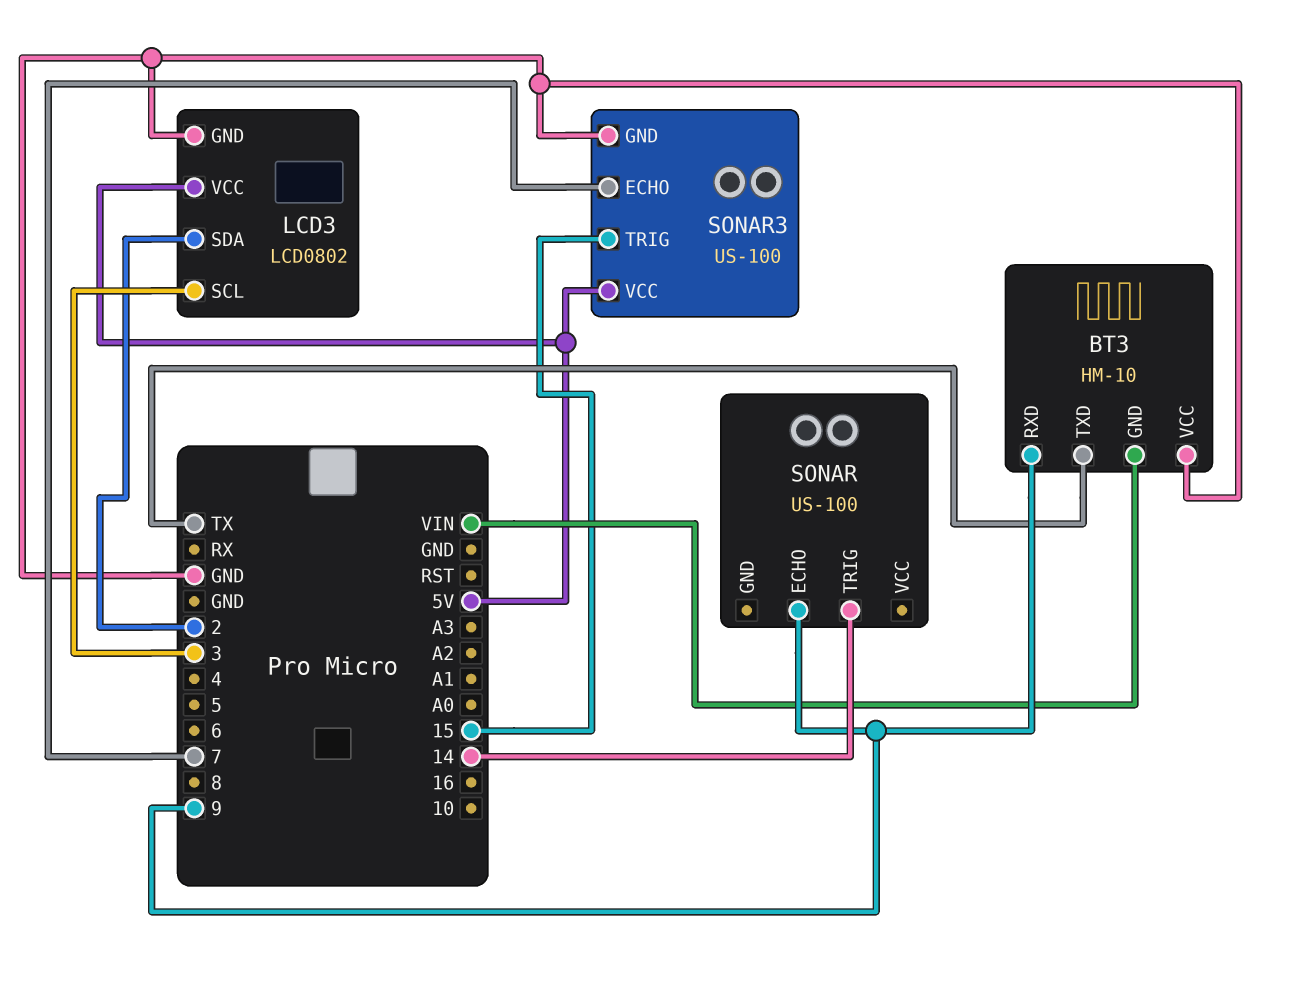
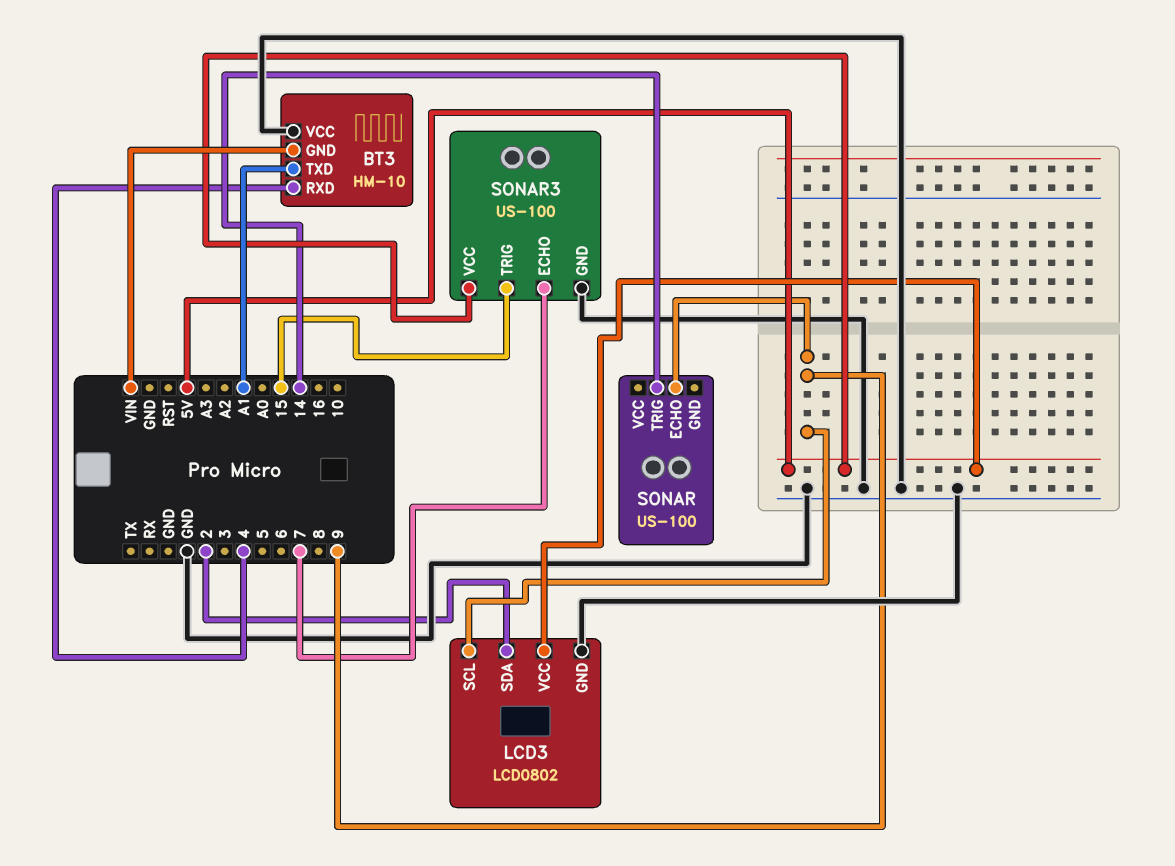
BT3 pin RXD: 9 -> 4
BT3 pin TXD: TX -> A1
LCD3 pin SCL: 3 -> 9

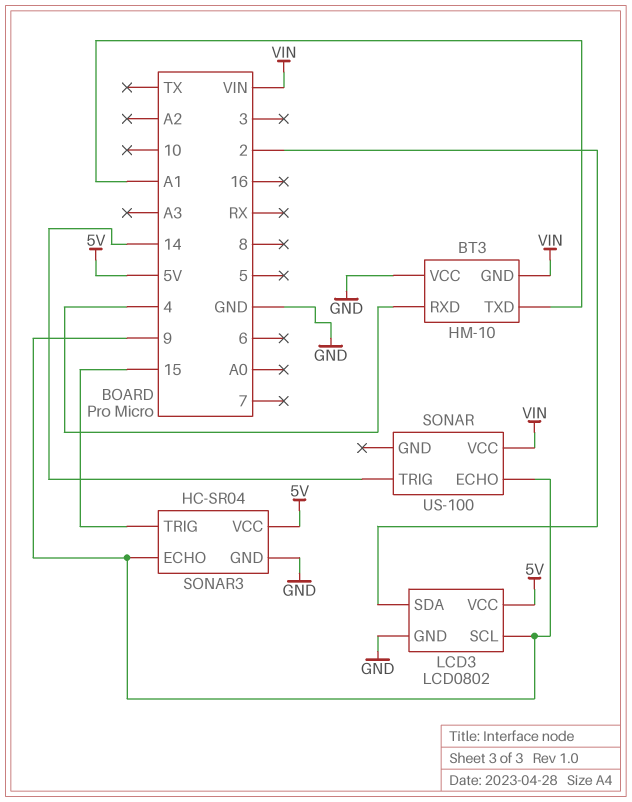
SONAR pin VCC: none -> VIN
SONAR3: US-100 -> HC-SR04
SONAR3 pin ECHO: 7 -> 9

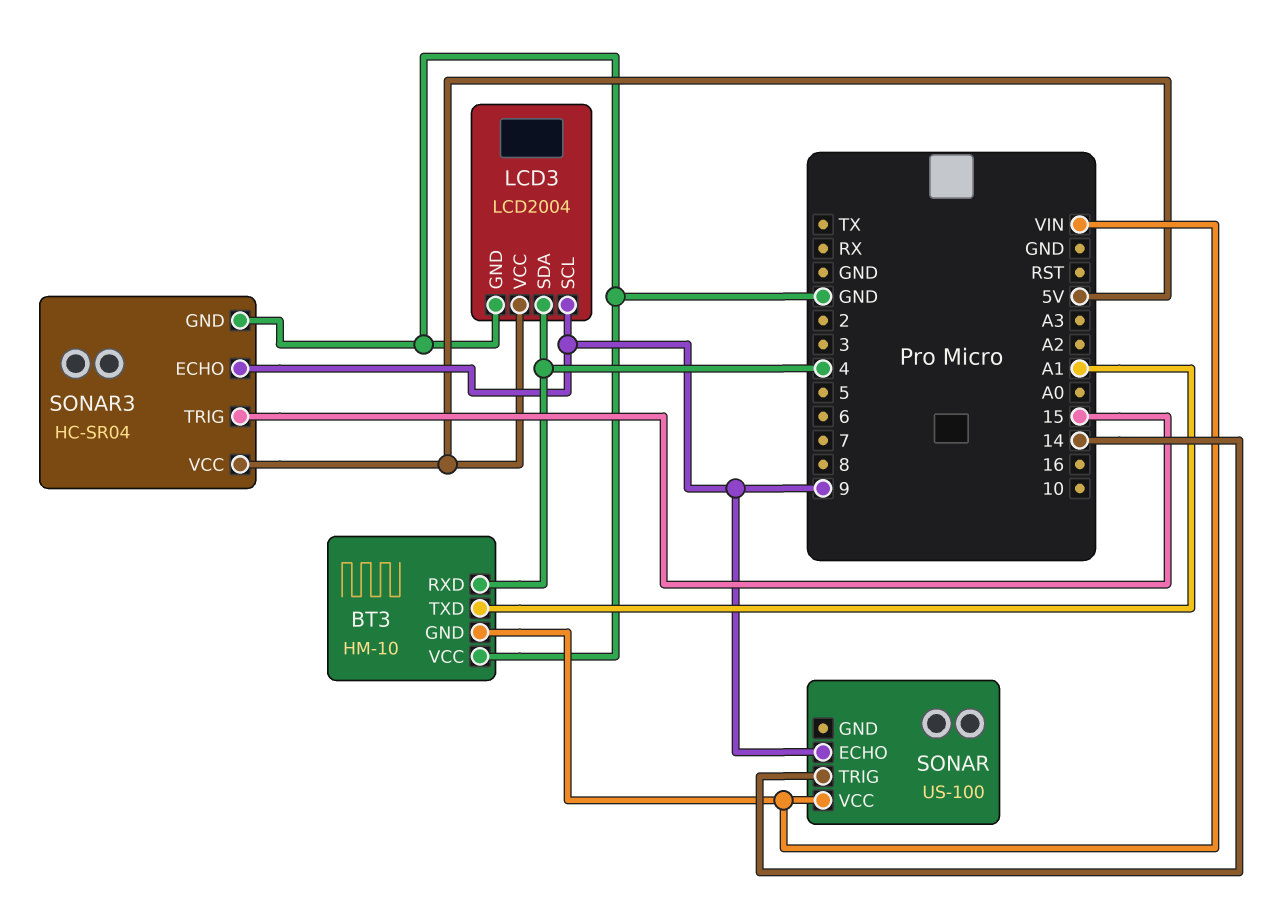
LCD3: LCD0802 -> LCD2004
LCD3 pin SDA: 2 -> 4

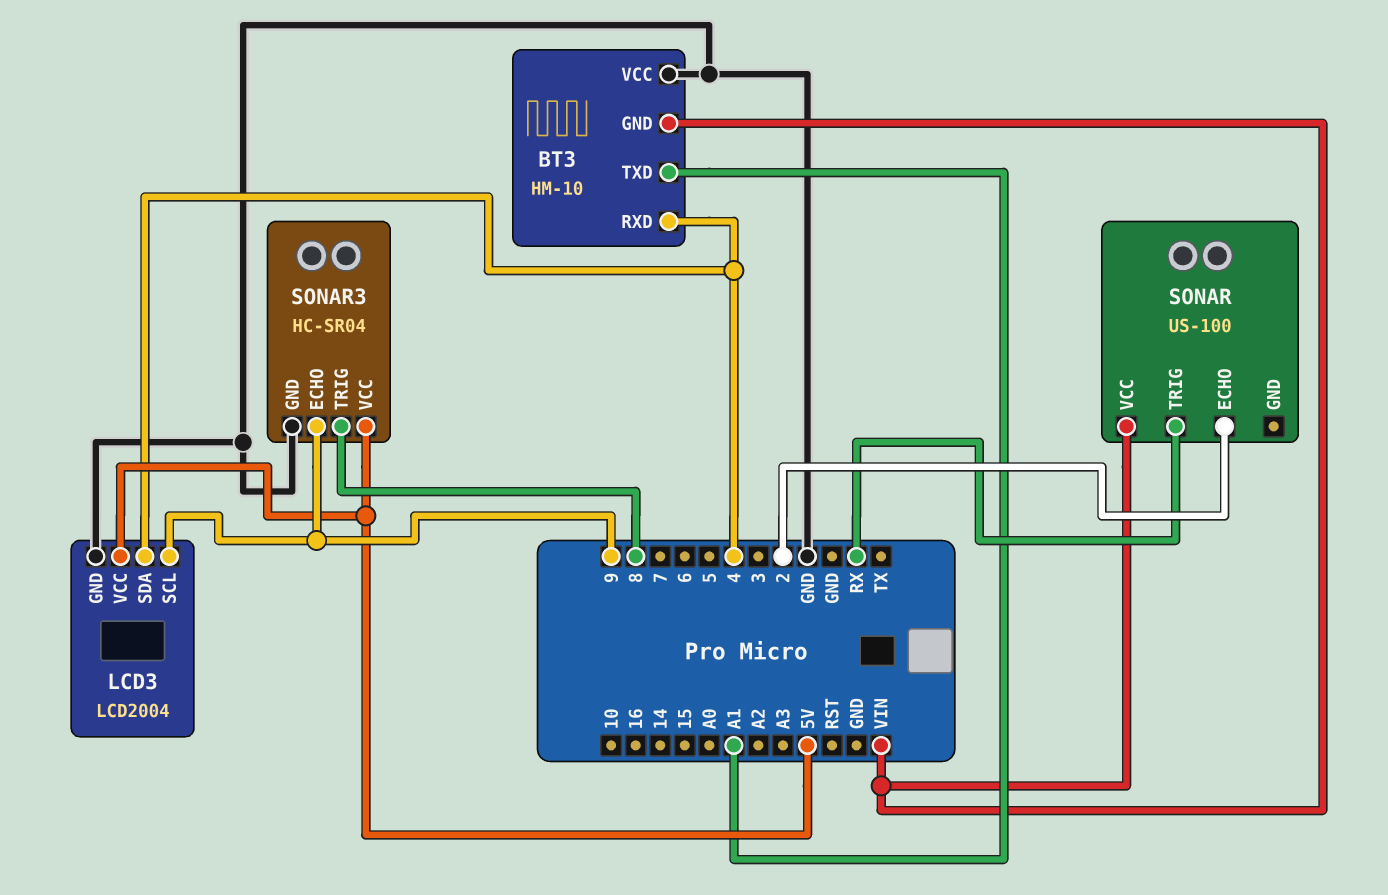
SONAR pin ECHO: 9 -> 2
SONAR pin TRIG: 14 -> RX
SONAR3 pin TRIG: 15 -> 8

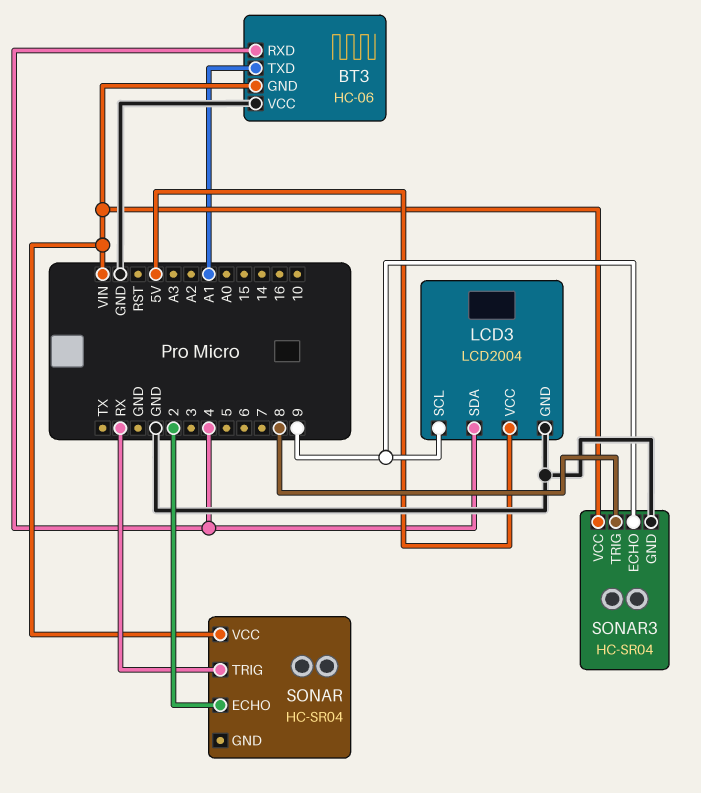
BT3: HM-10 -> HC-06
SONAR: US-100 -> HC-SR04
SONAR3 pin VCC: 5V -> VIN

